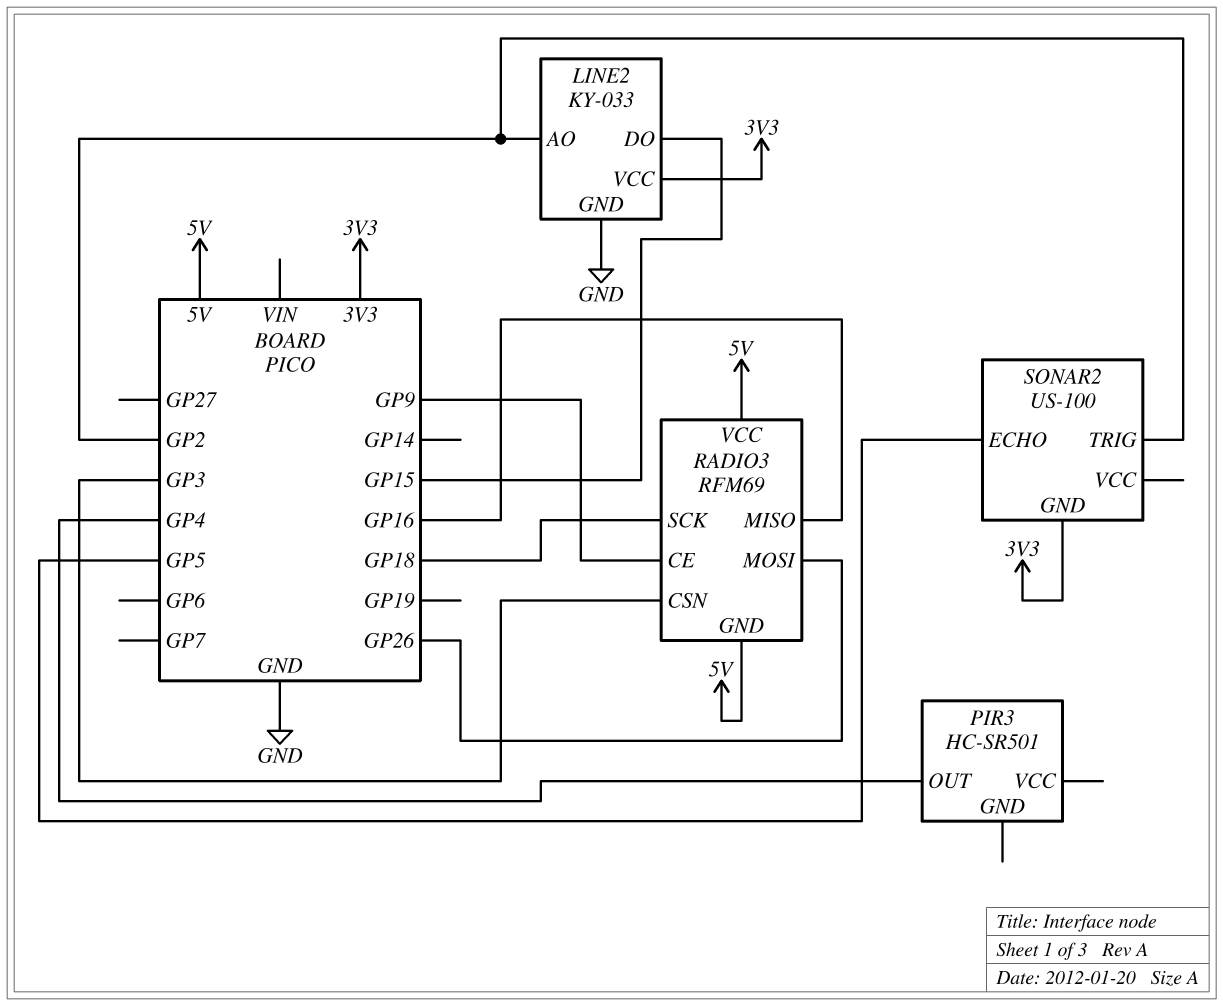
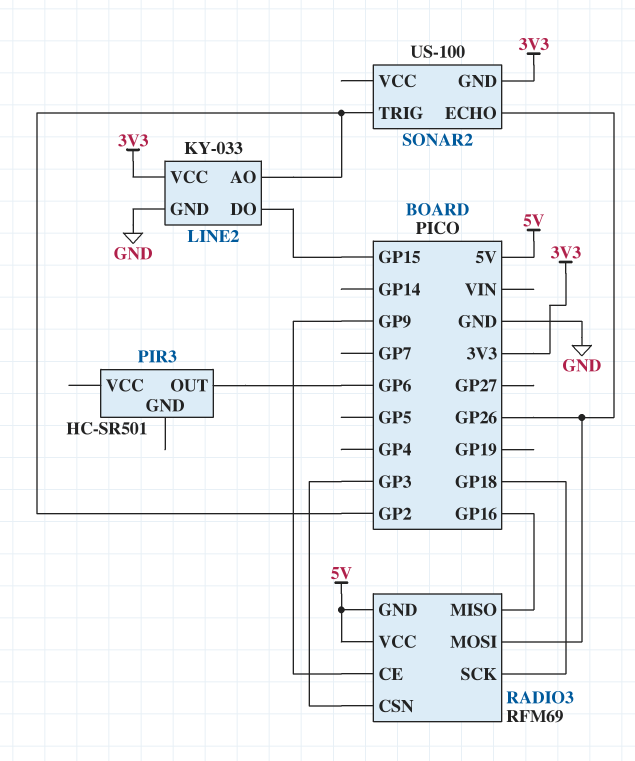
PIR3 pin OUT: GP4 -> GP6
SONAR2 pin ECHO: GP5 -> GP26

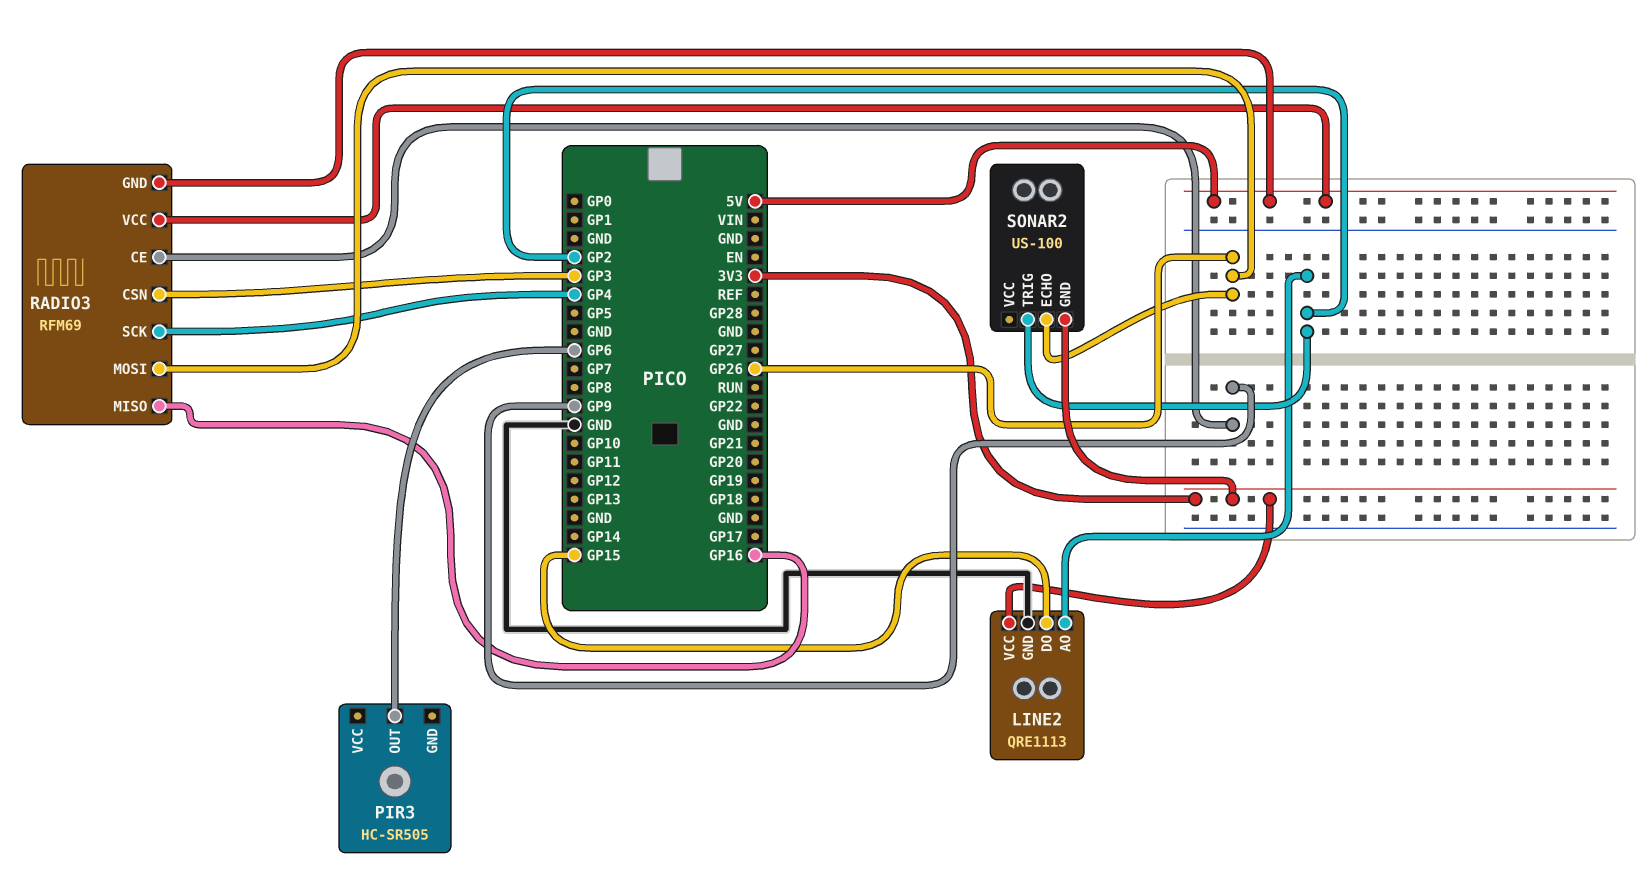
LINE2: KY-033 -> QRE1113
PIR3: HC-SR501 -> HC-SR505
RADIO3 pin SCK: GP18 -> GP4

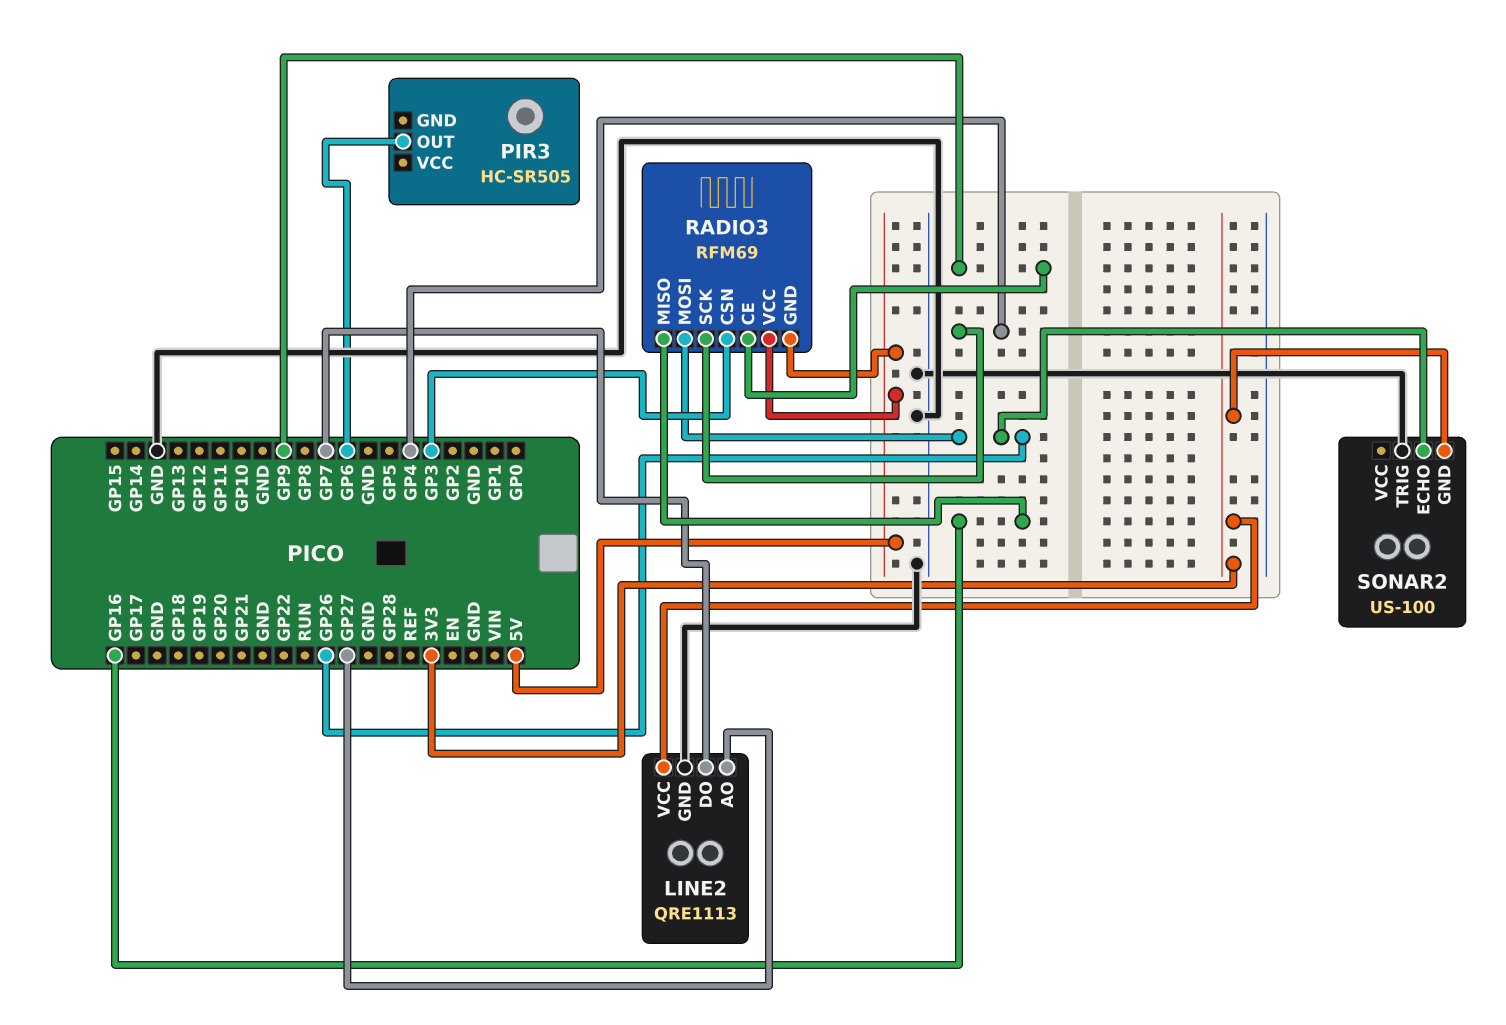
LINE2 pin AO: GP2 -> GP27
LINE2 pin DO: GP15 -> GP7
SONAR2 pin TRIG: GP2 -> GND

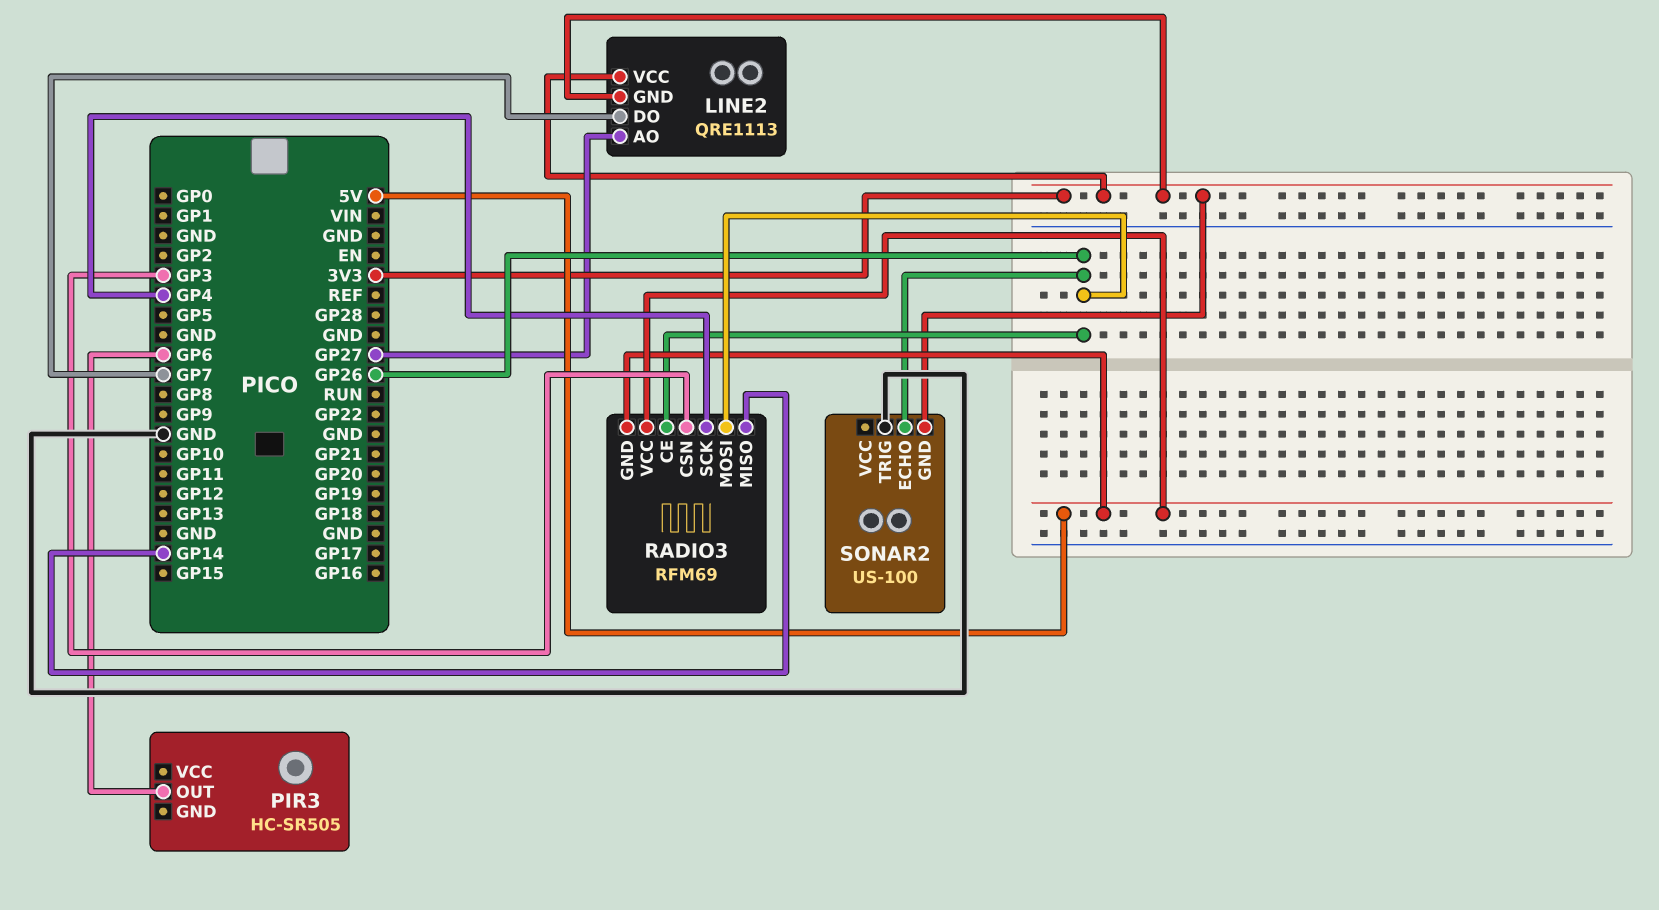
LINE2 pin GND: GND -> 3V3
RADIO3 pin CE: GP9 -> GP26
RADIO3 pin MISO: GP16 -> GP14

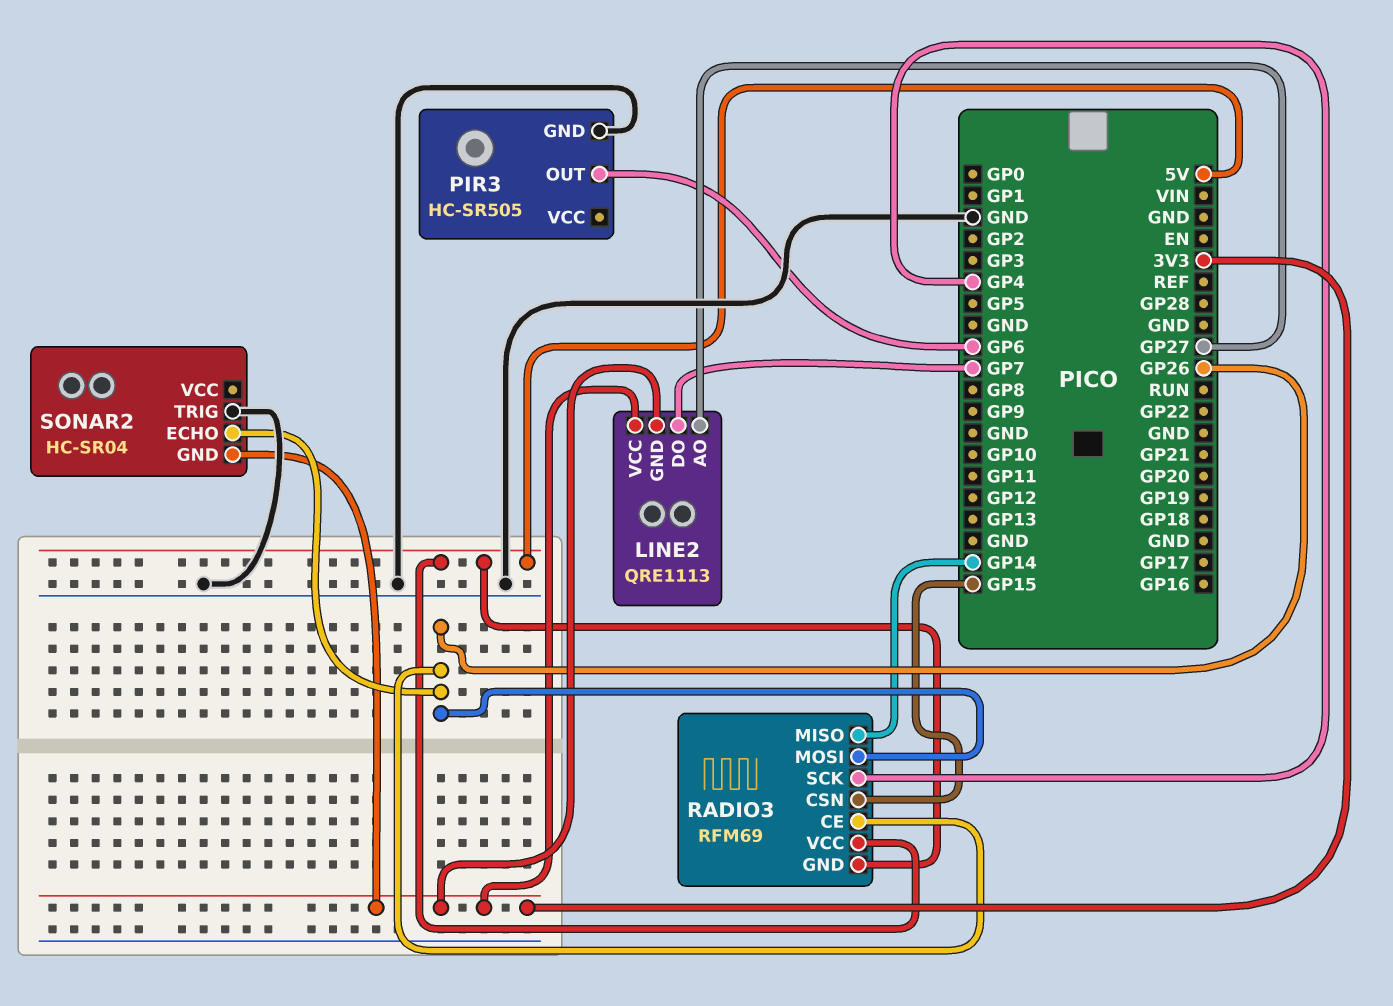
PIR3 pin GND: none -> GND
RADIO3 pin CSN: GP3 -> GP15
SONAR2: US-100 -> HC-SR04

